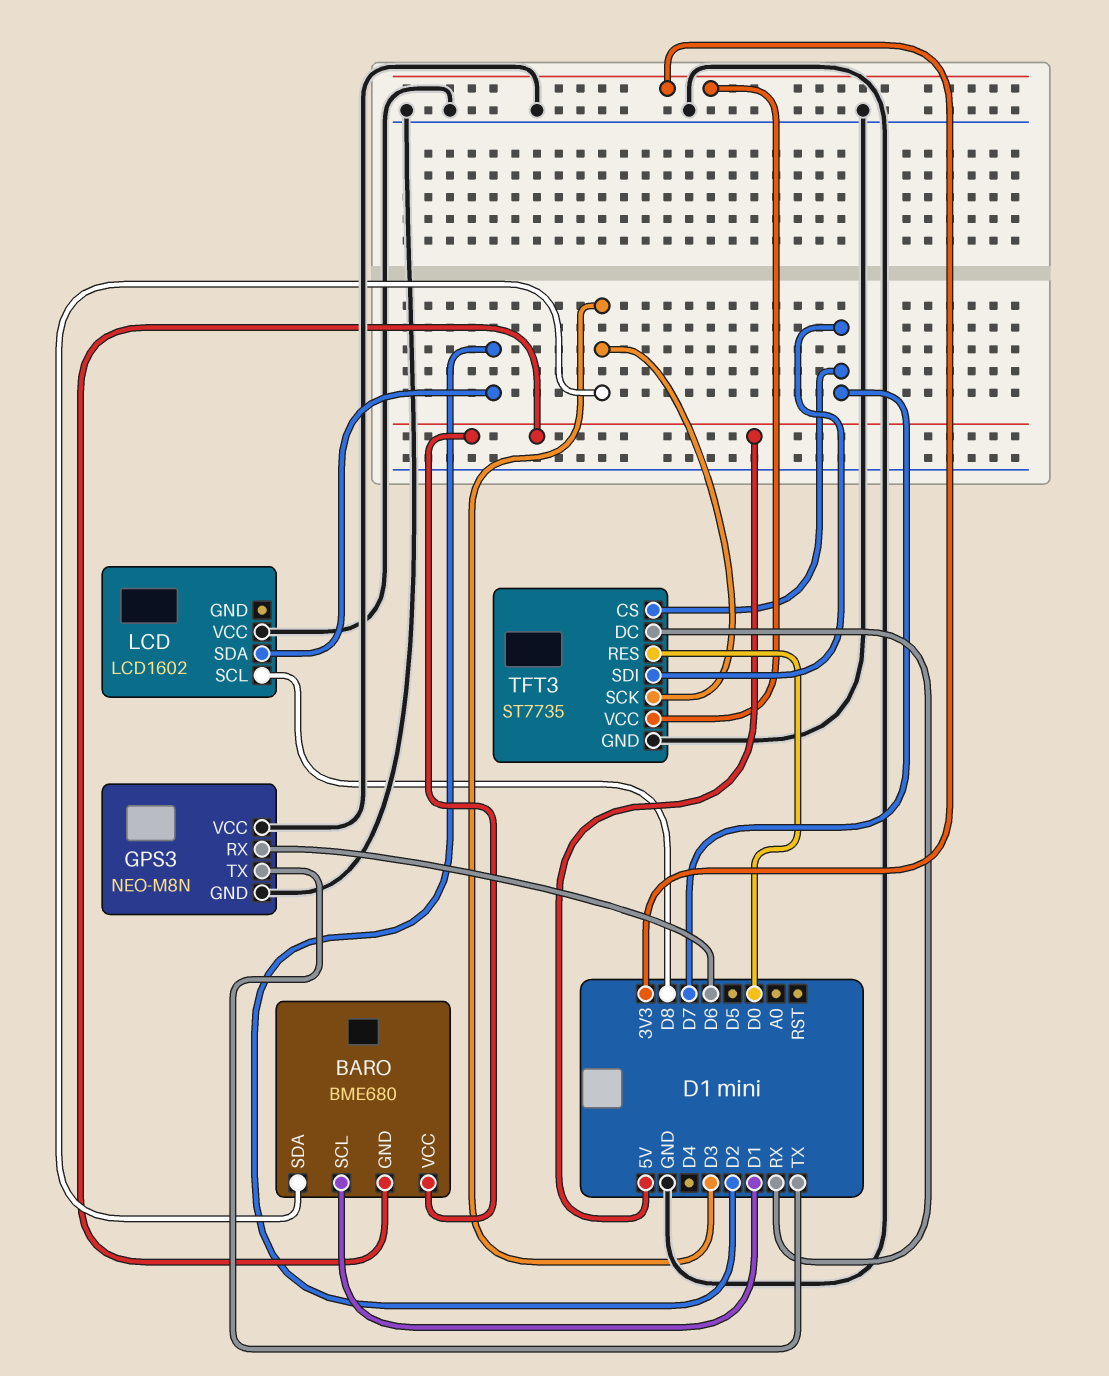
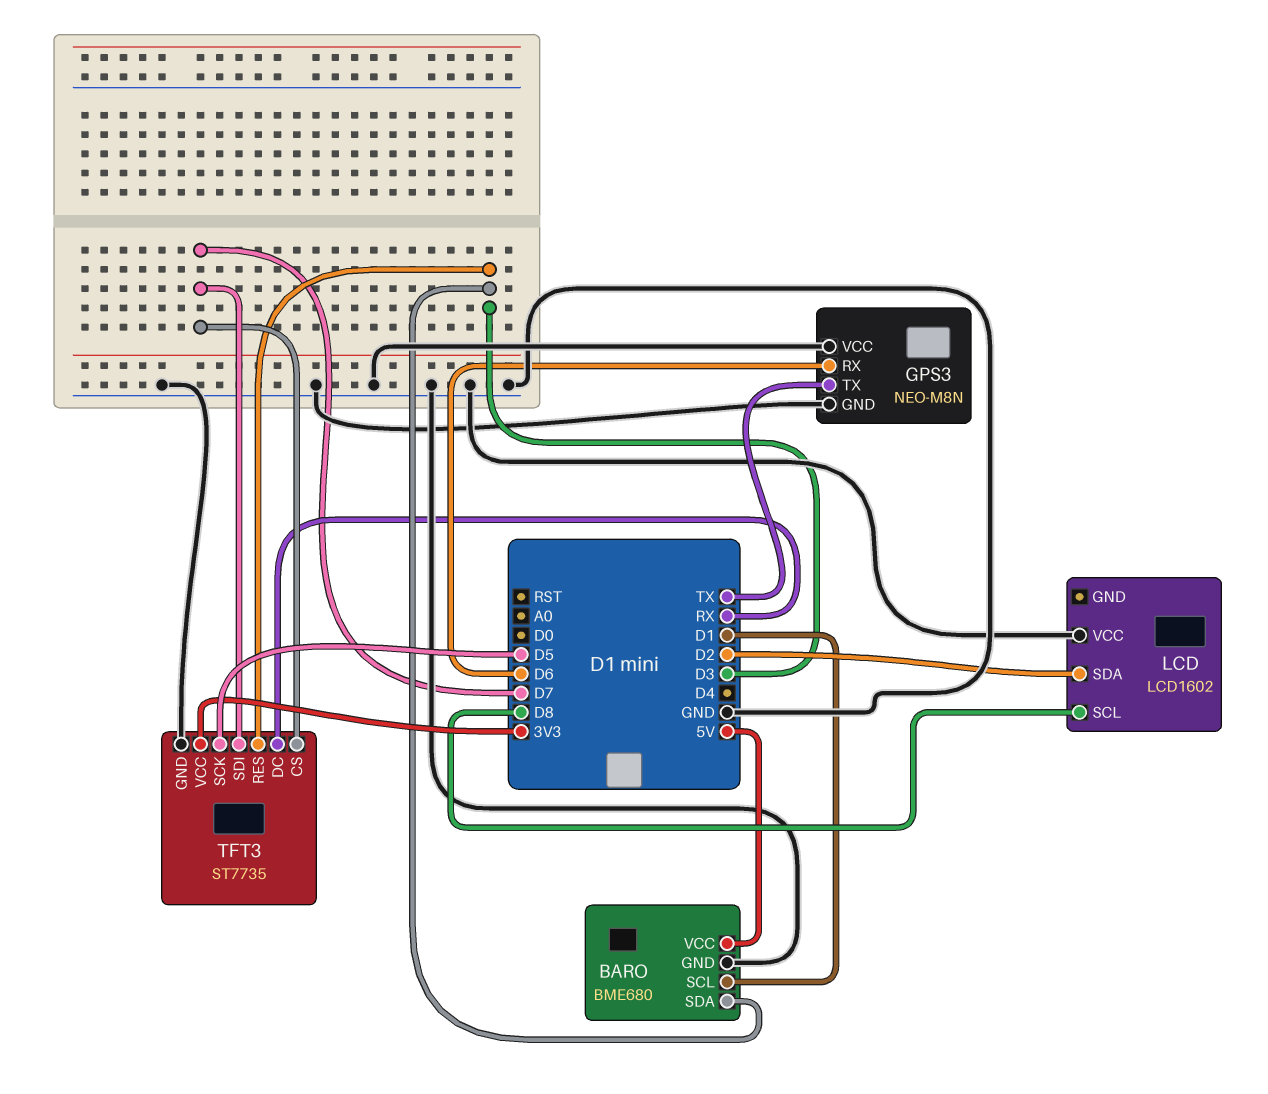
BARO pin GND: 5V -> GND
TFT3 pin RES: D0 -> D3
TFT3 pin SCK: D3 -> D5

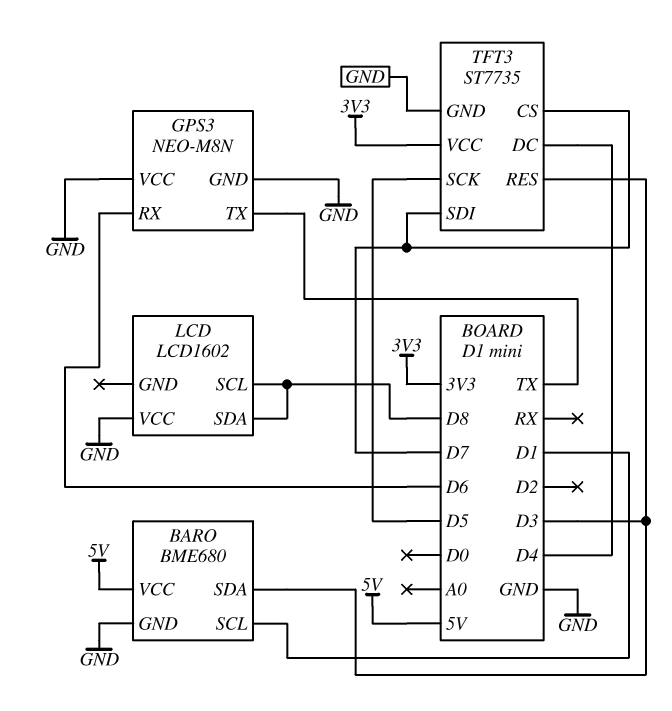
LCD pin SDA: D2 -> D8
TFT3 pin DC: RX -> D4

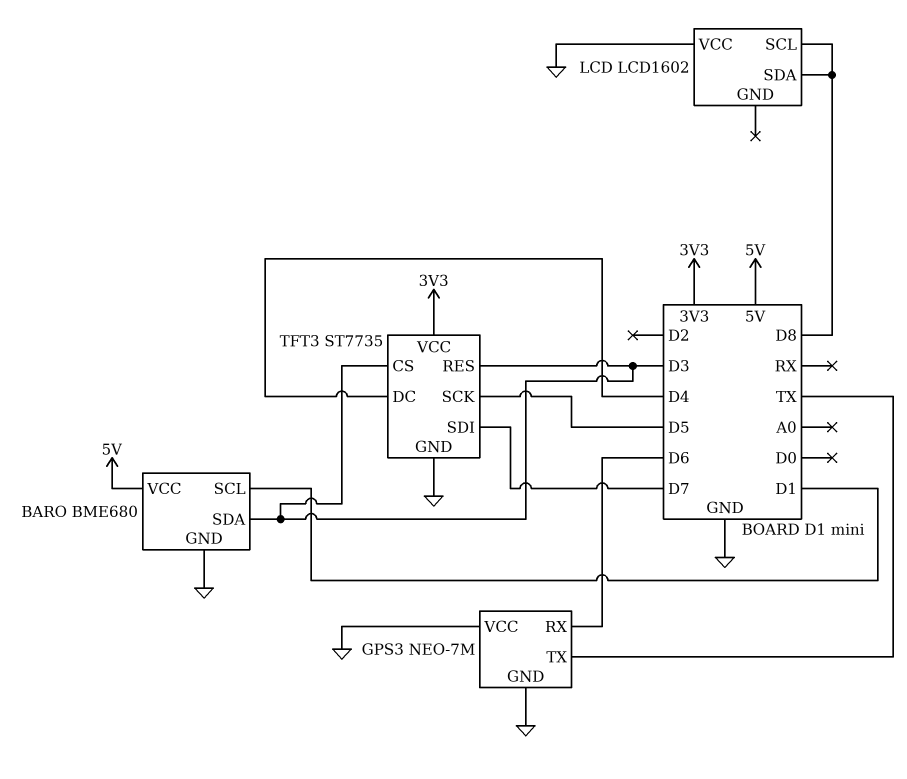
GPS3: NEO-M8N -> NEO-7M
TFT3 pin CS: D7 -> D3

